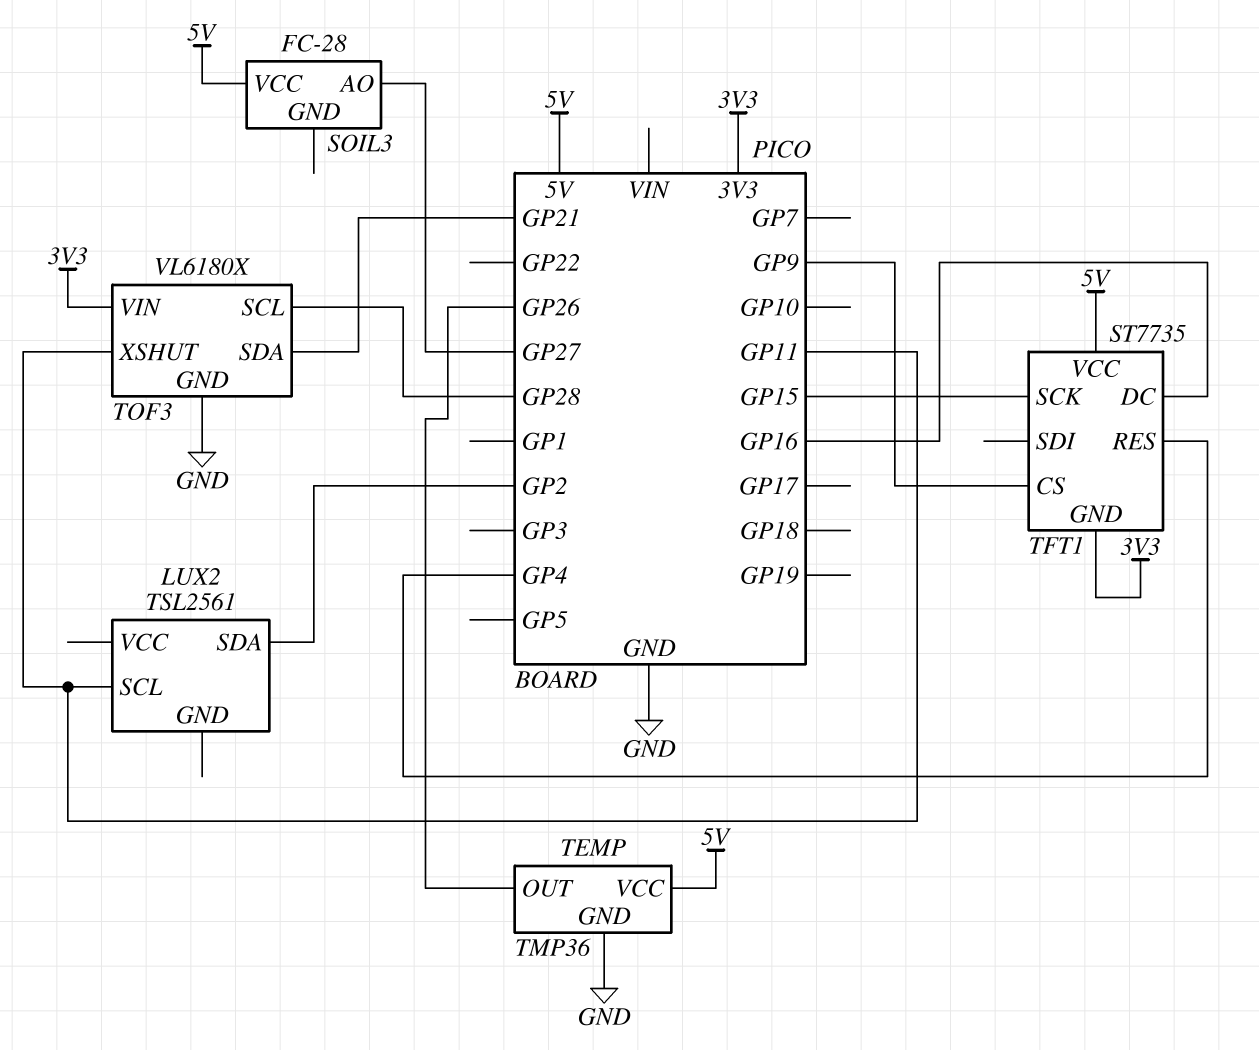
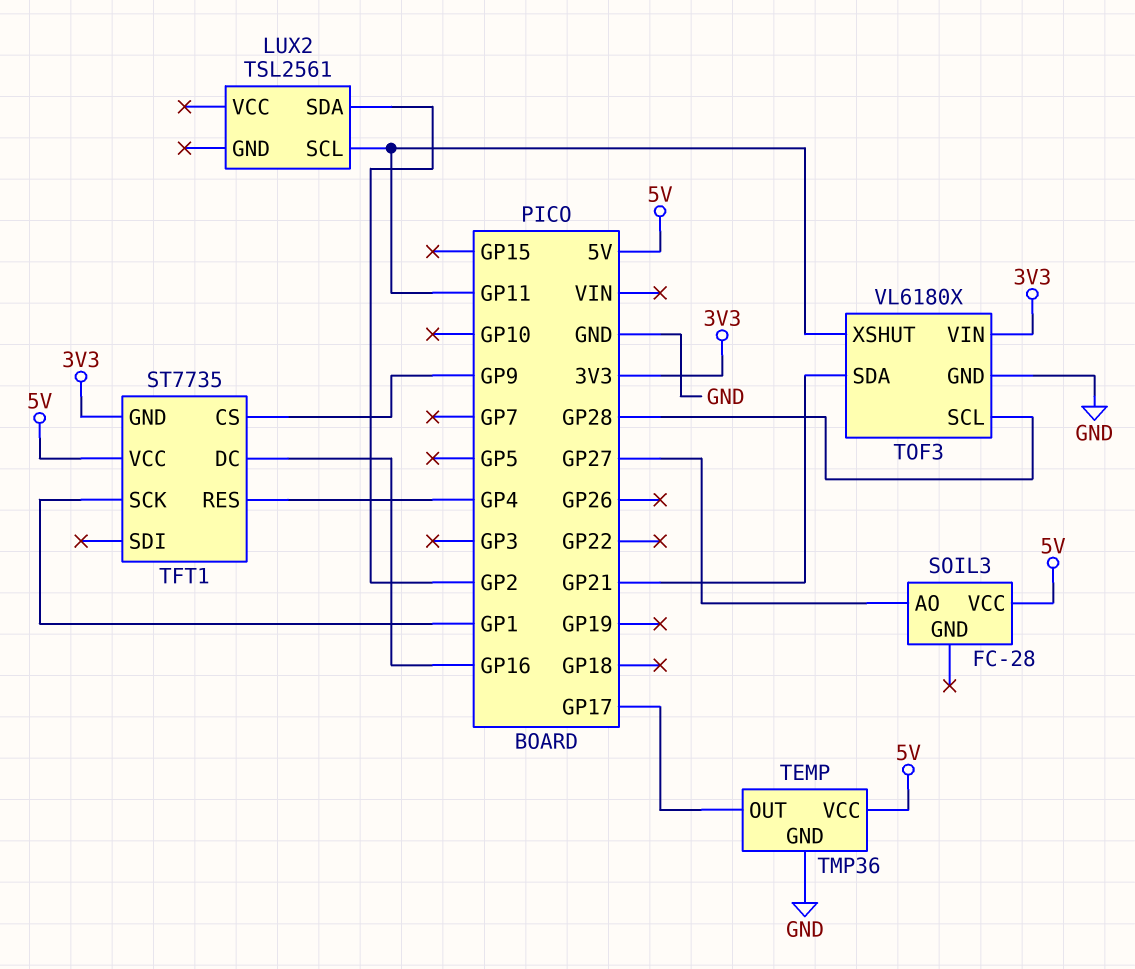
TEMP pin OUT: GP26 -> GP17
TFT1 pin SCK: GP15 -> GP1

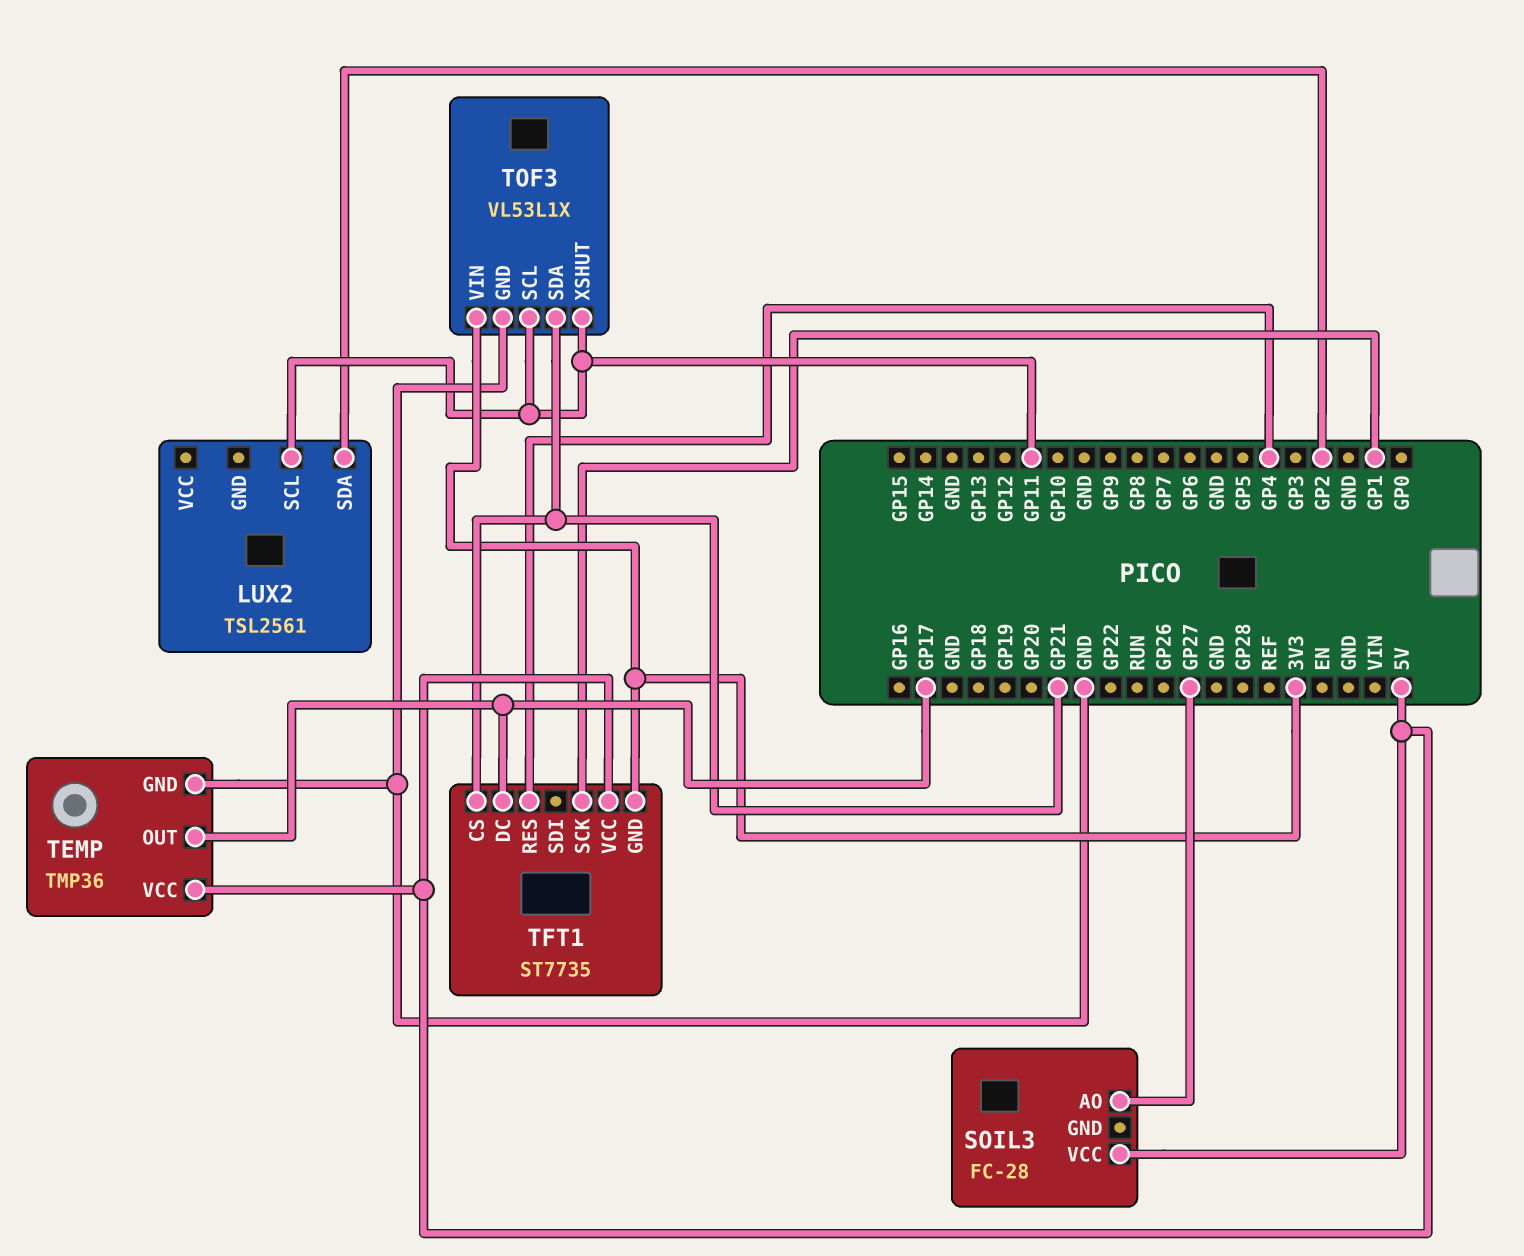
TFT1 pin CS: GP9 -> GP21
TFT1 pin DC: GP16 -> GP17
TOF3: VL6180X -> VL53L1X
TOF3 pin SCL: GP28 -> GP11

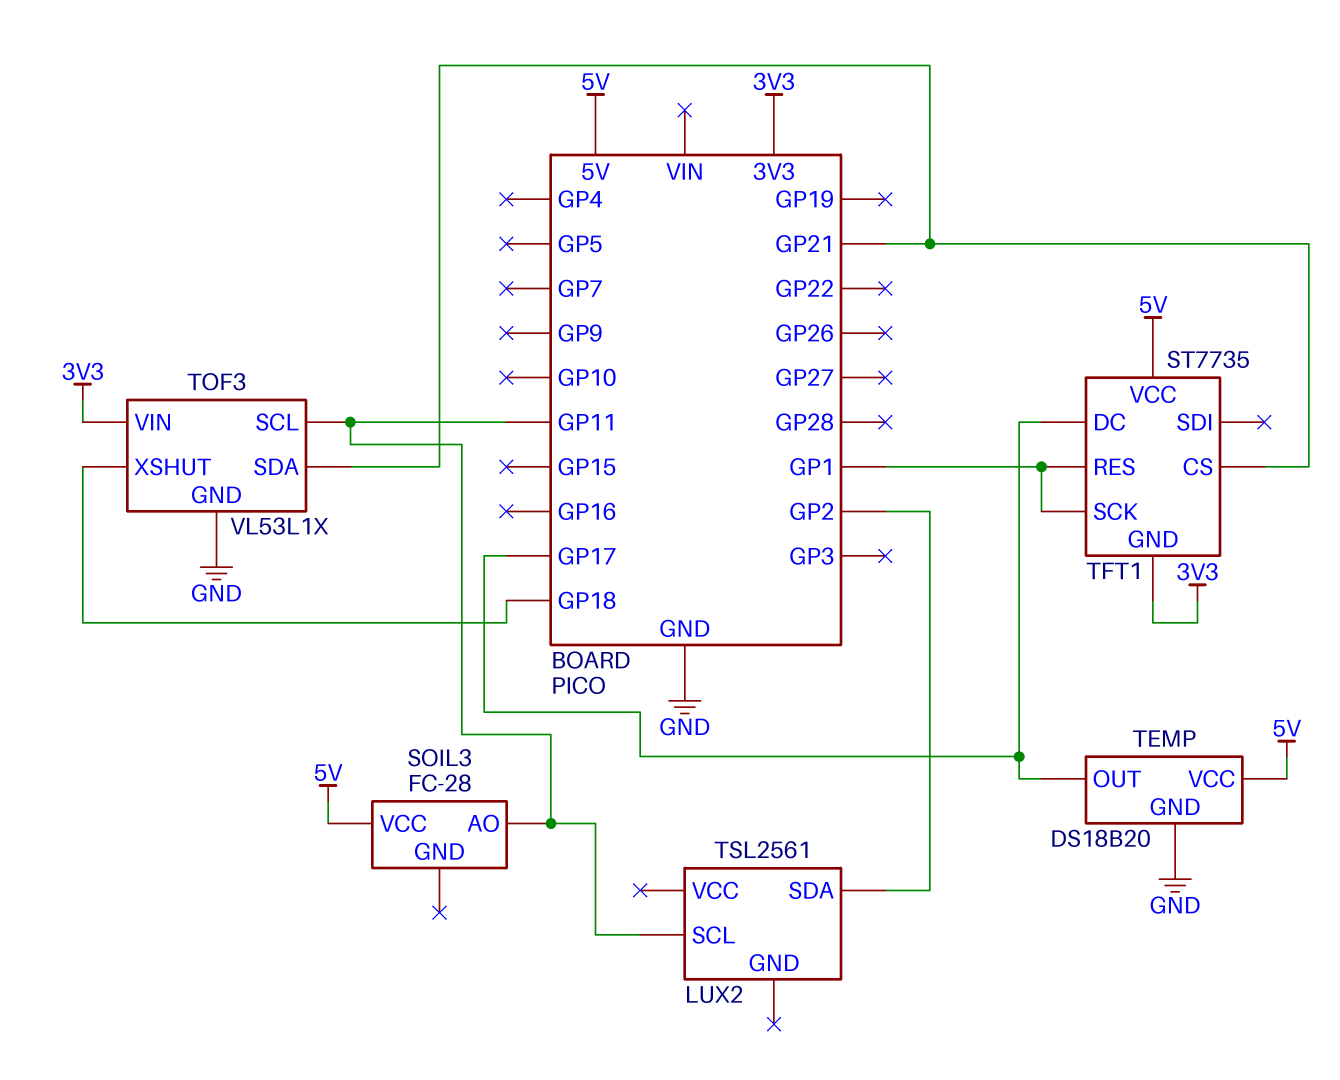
SOIL3 pin AO: GP27 -> GP11
TEMP: TMP36 -> DS18B20
TFT1 pin RES: GP4 -> GP1
TOF3 pin XSHUT: GP11 -> GP18

